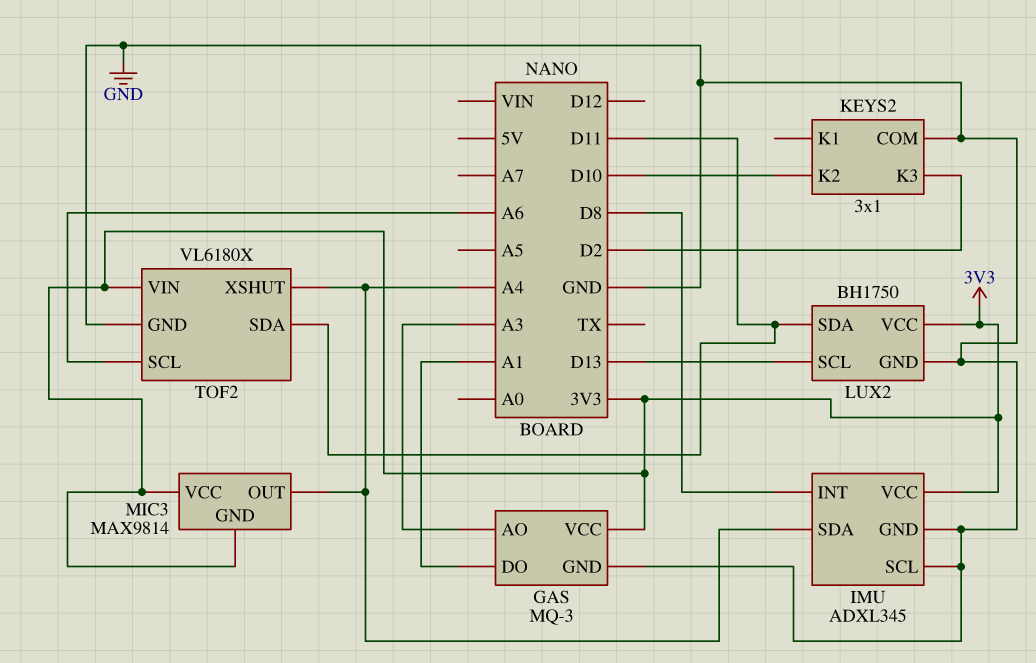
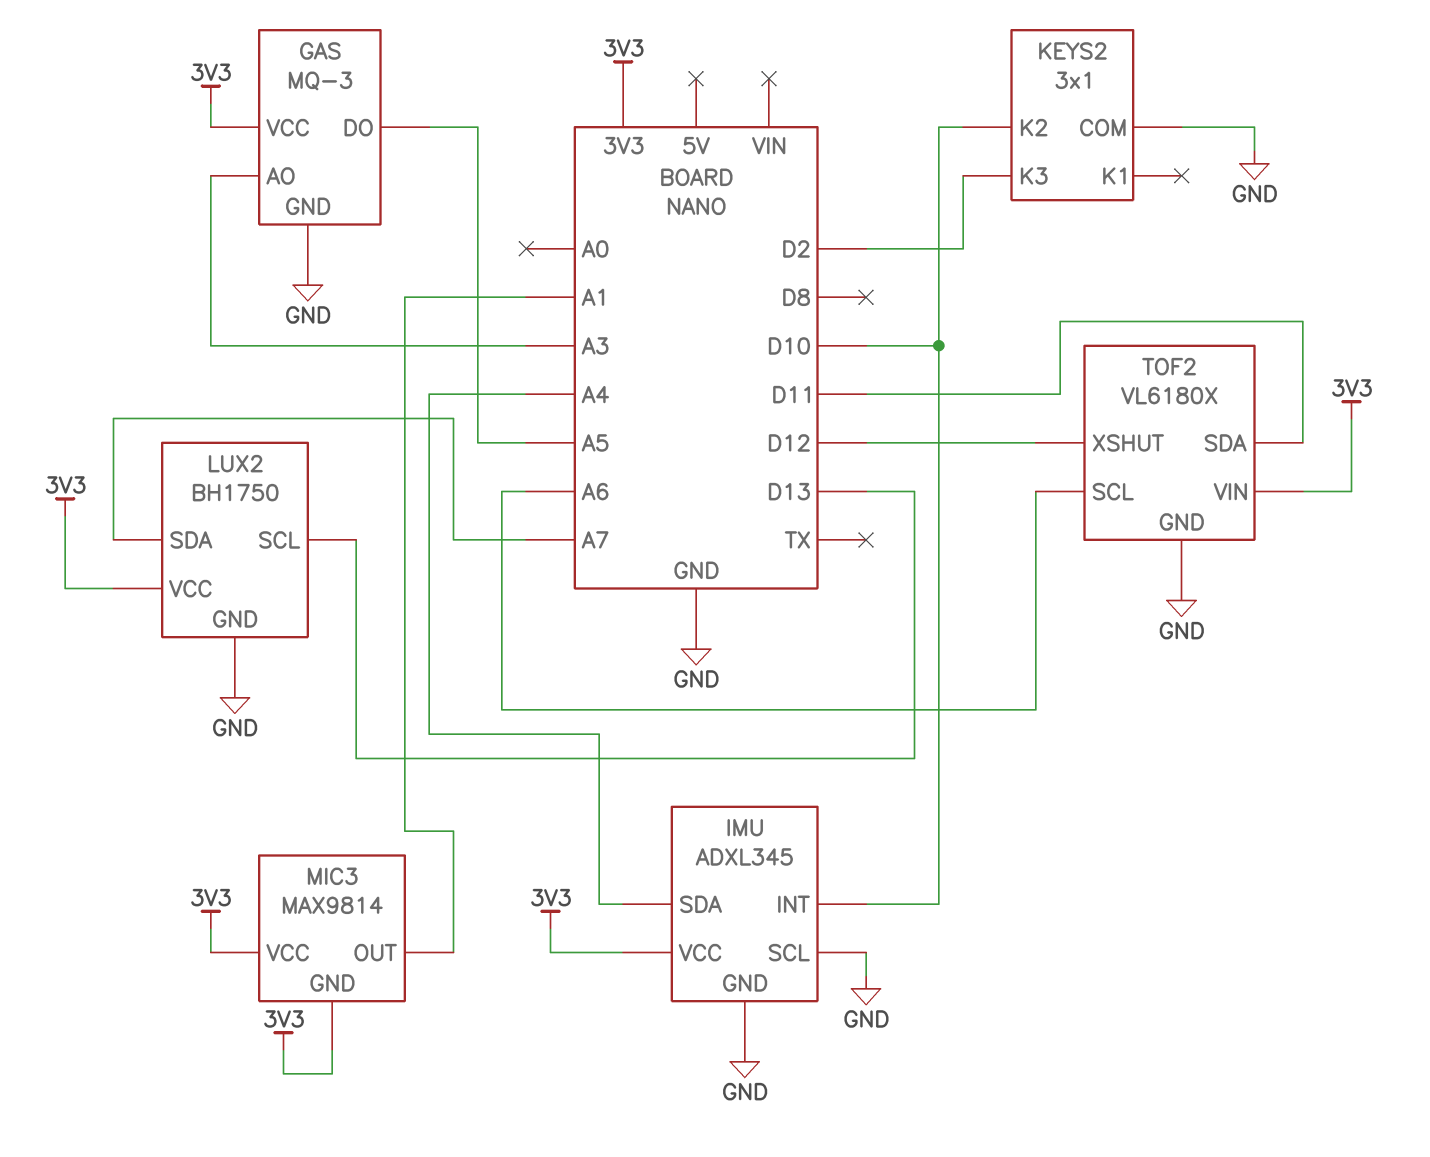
GAS pin DO: A1 -> A5
IMU pin INT: D8 -> D10
LUX2 pin SDA: D11 -> A7
MIC3 pin OUT: A4 -> A1
TOF2 pin XSHUT: A4 -> D12

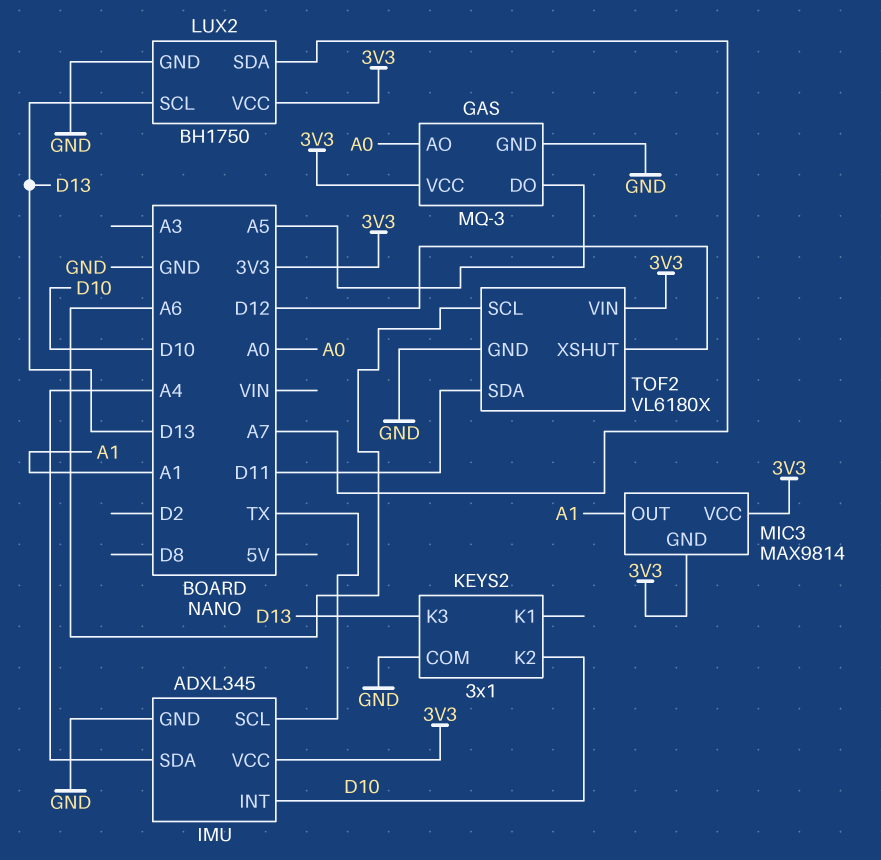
GAS pin AO: A3 -> A0
IMU pin SCL: GND -> TX
KEYS2 pin K3: D2 -> D13

